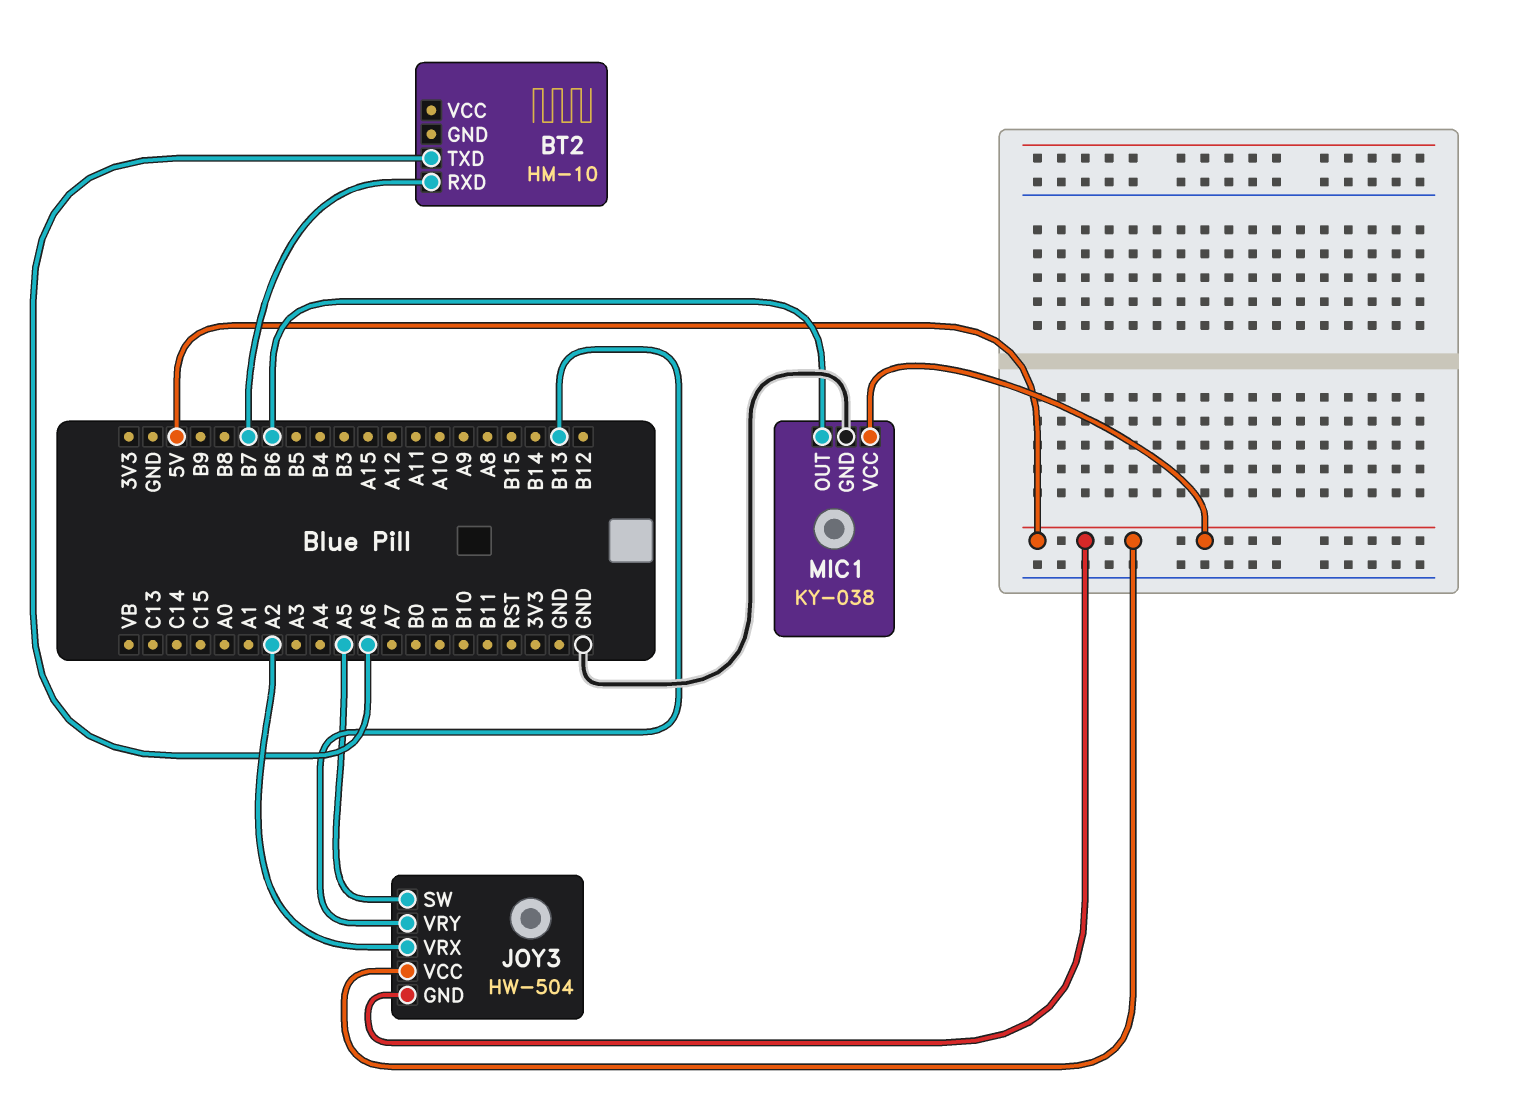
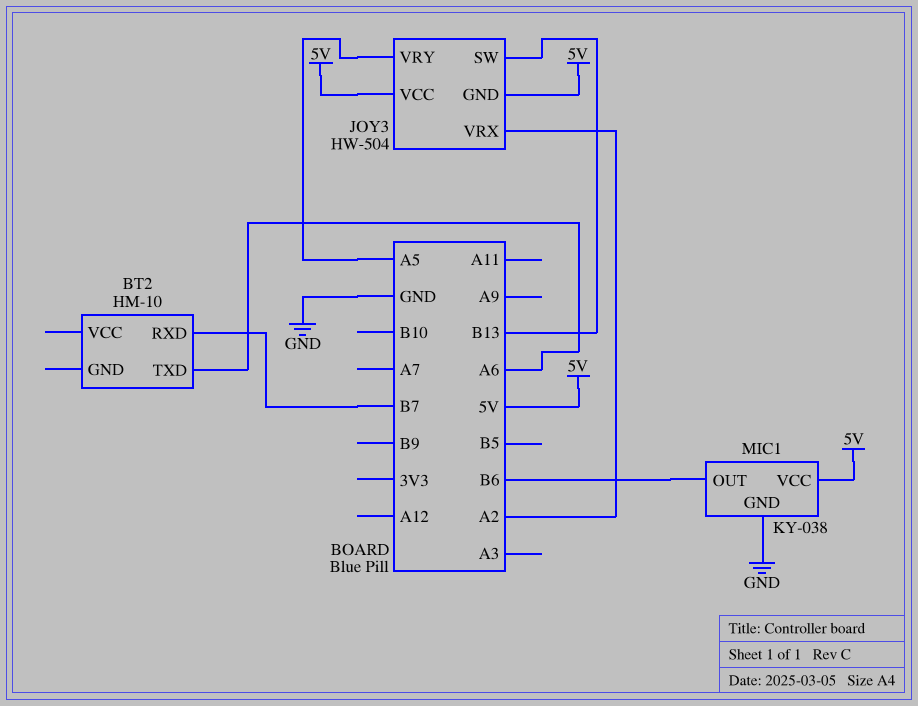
JOY3 pin SW: A5 -> B13
JOY3 pin VRY: B13 -> A5

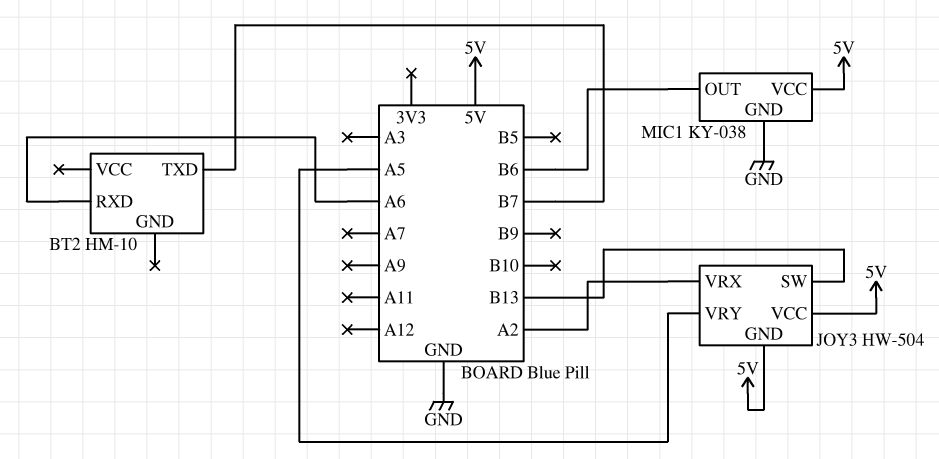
BT2 pin RXD: B7 -> A6
BT2 pin TXD: A6 -> B7

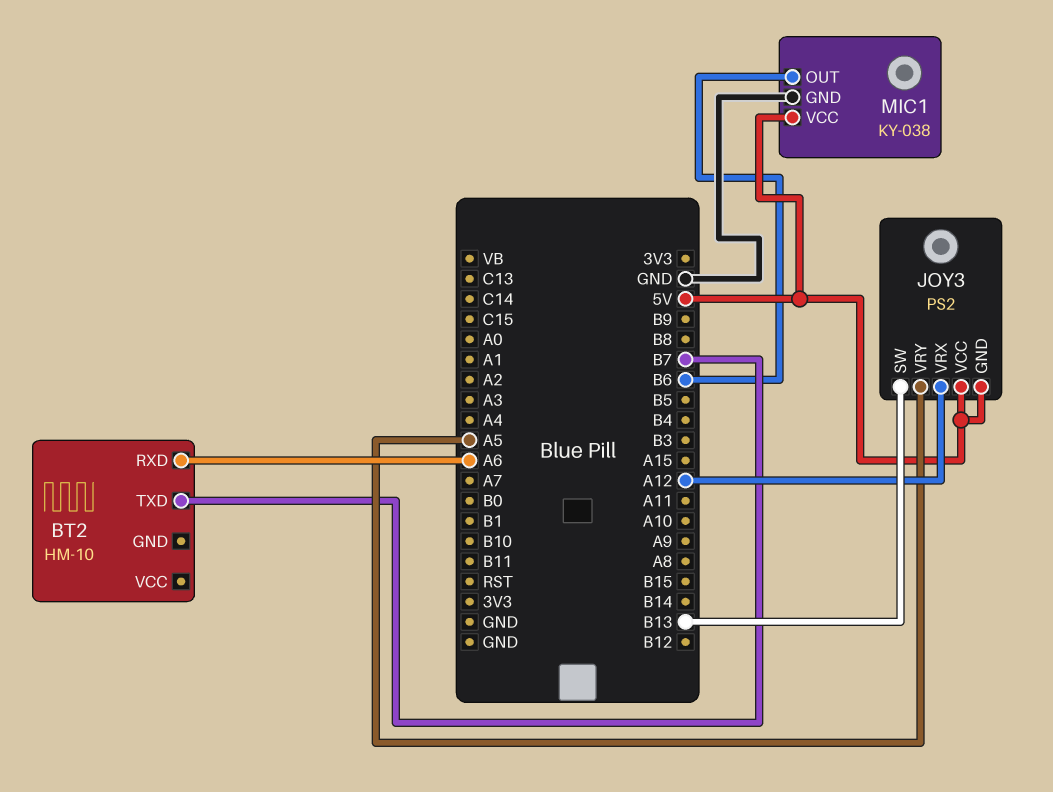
JOY3: HW-504 -> PS2
JOY3 pin VRX: A2 -> A12

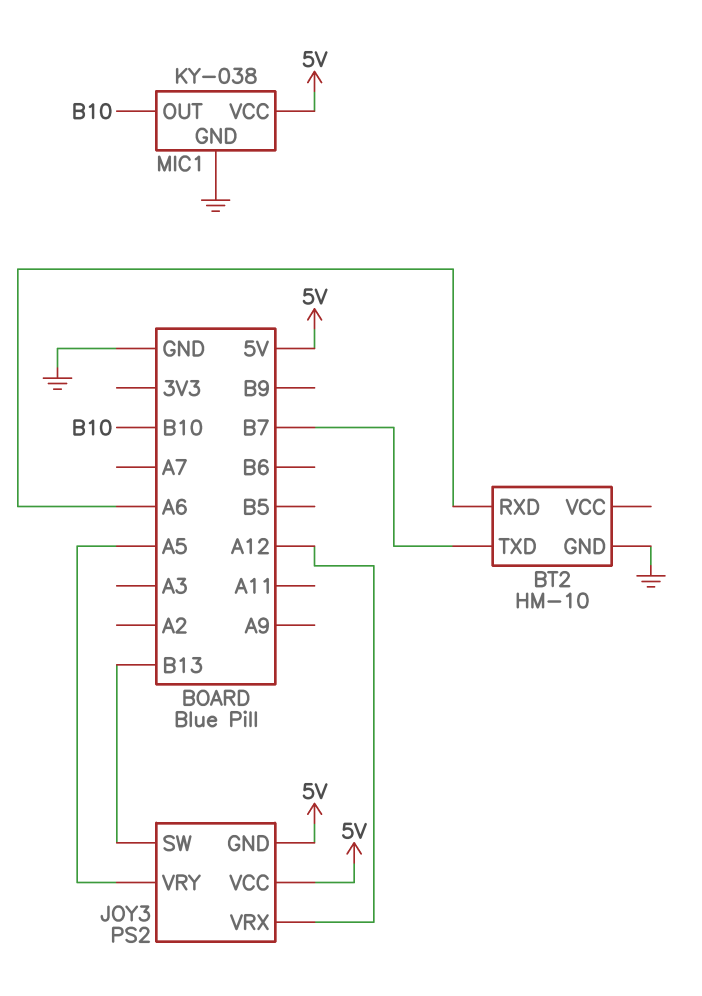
BT2 pin GND: none -> GND
MIC1 pin OUT: B6 -> B10

